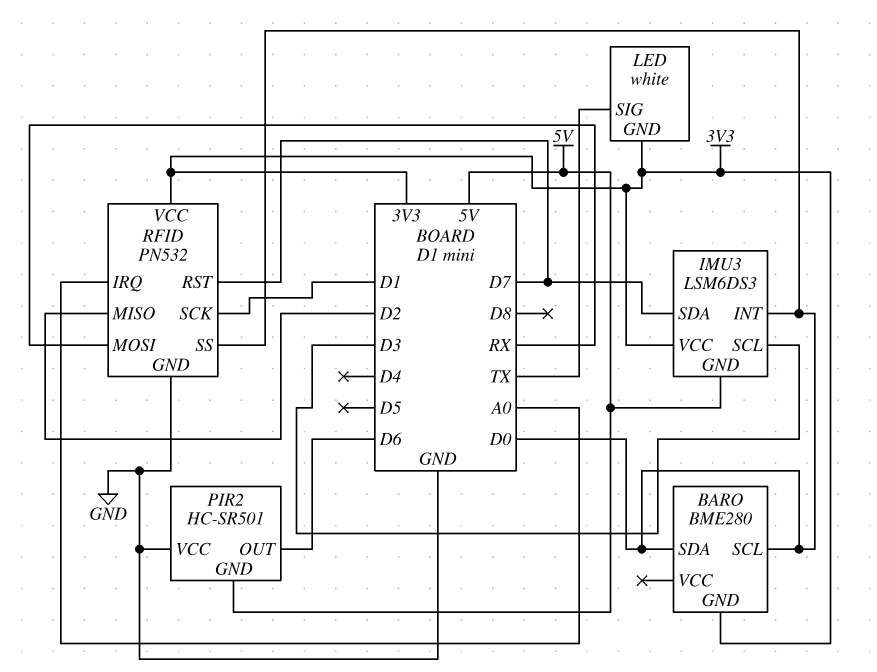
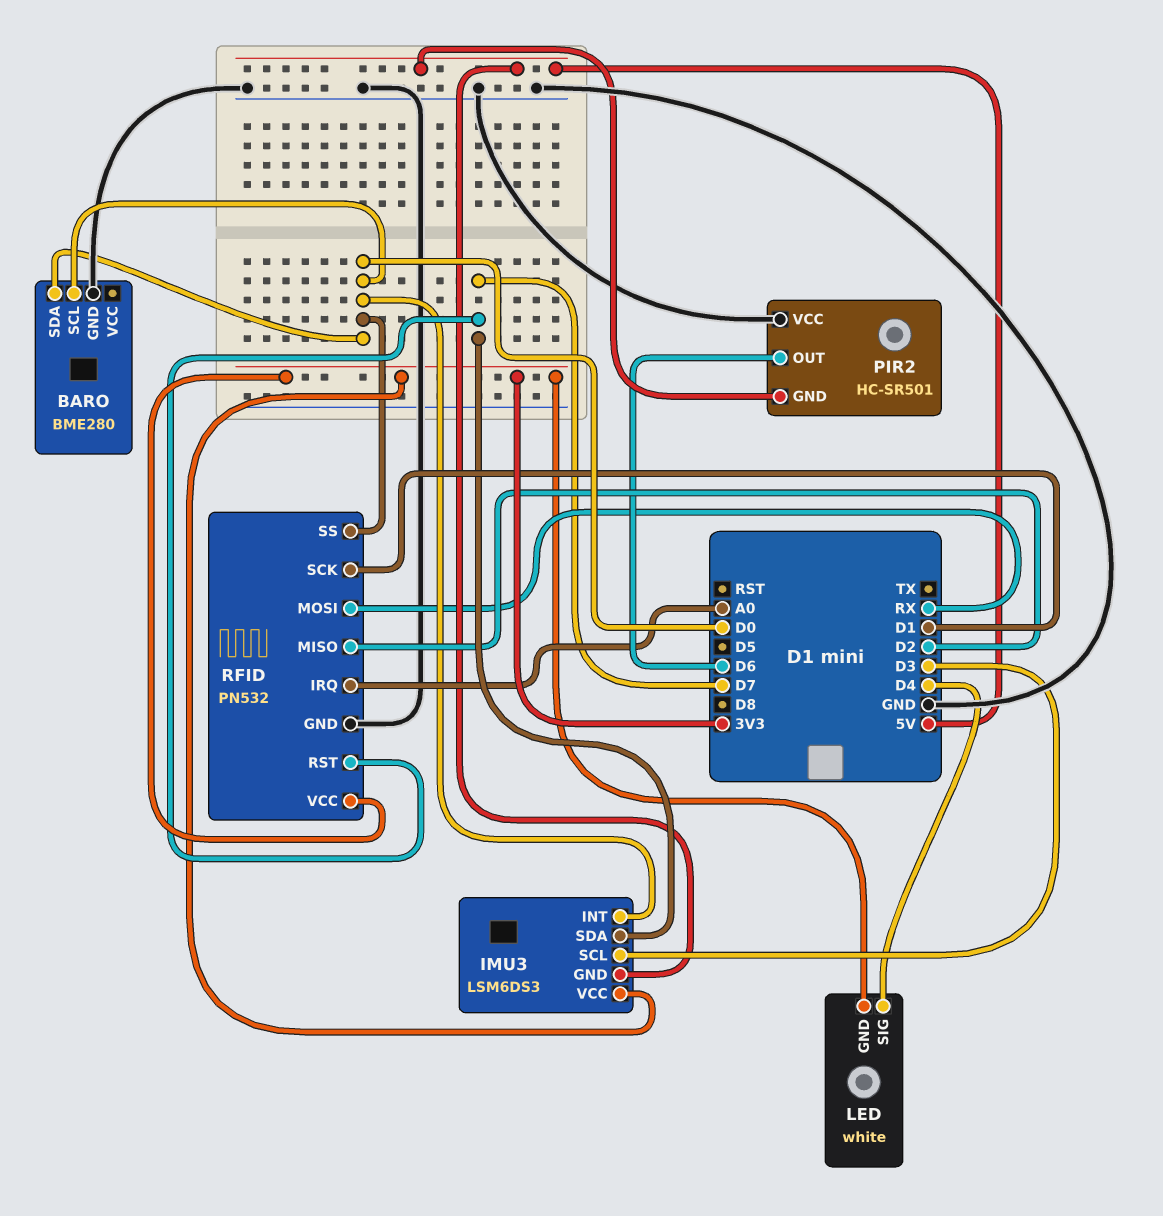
BARO pin GND: 3V3 -> GND
LED pin SIG: TX -> D4

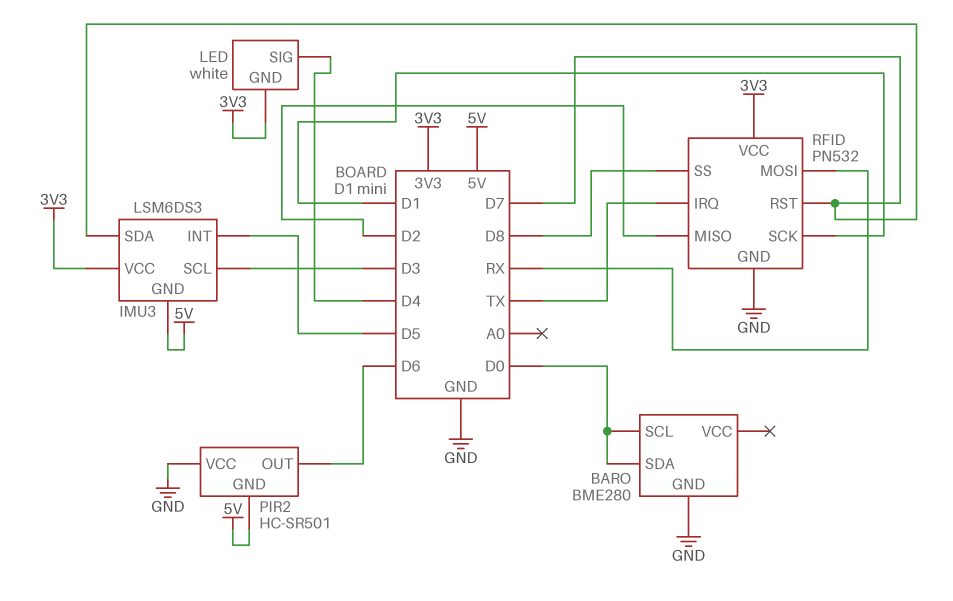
IMU3 pin INT: D0 -> D5
RFID pin IRQ: A0 -> TX
RFID pin SS: D0 -> D8

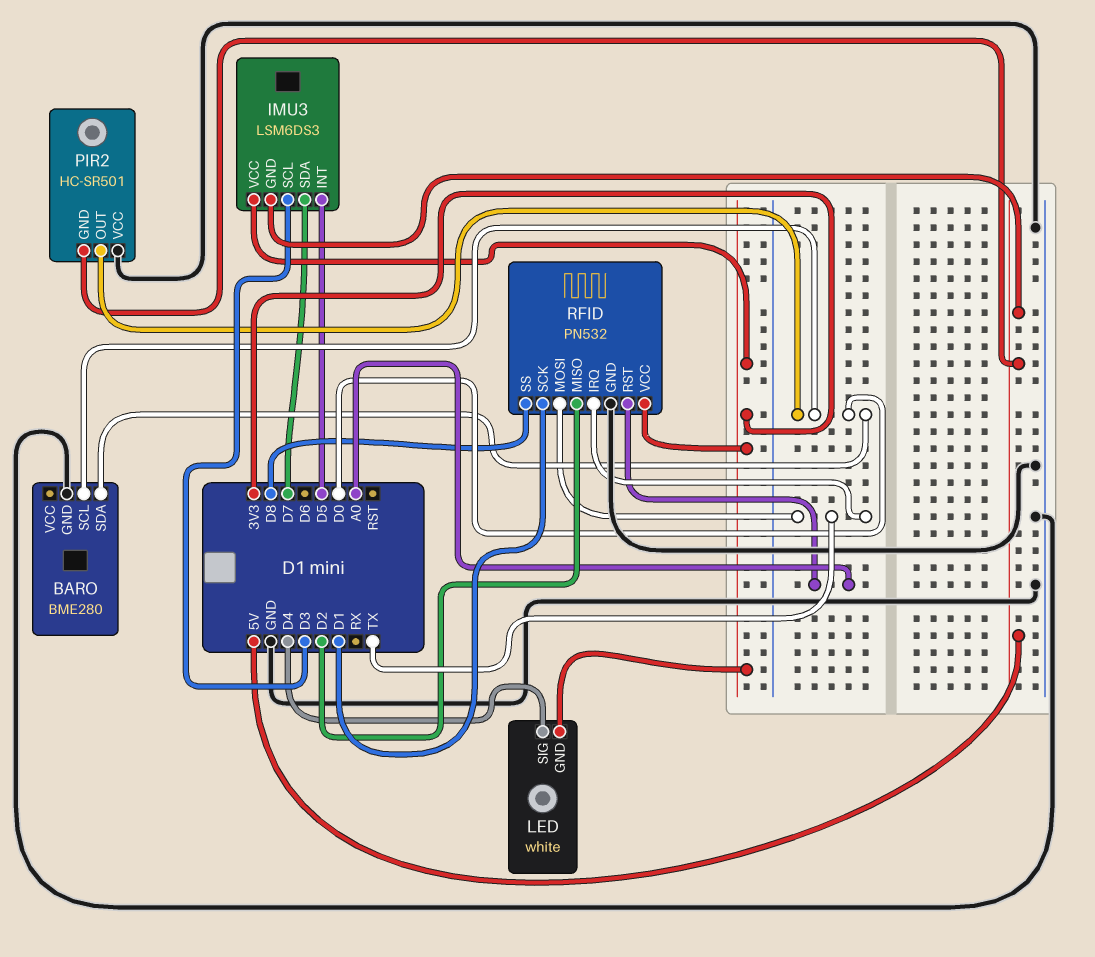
PIR2 pin OUT: D6 -> D0
RFID pin MOSI: RX -> TX
RFID pin RST: D7 -> A0

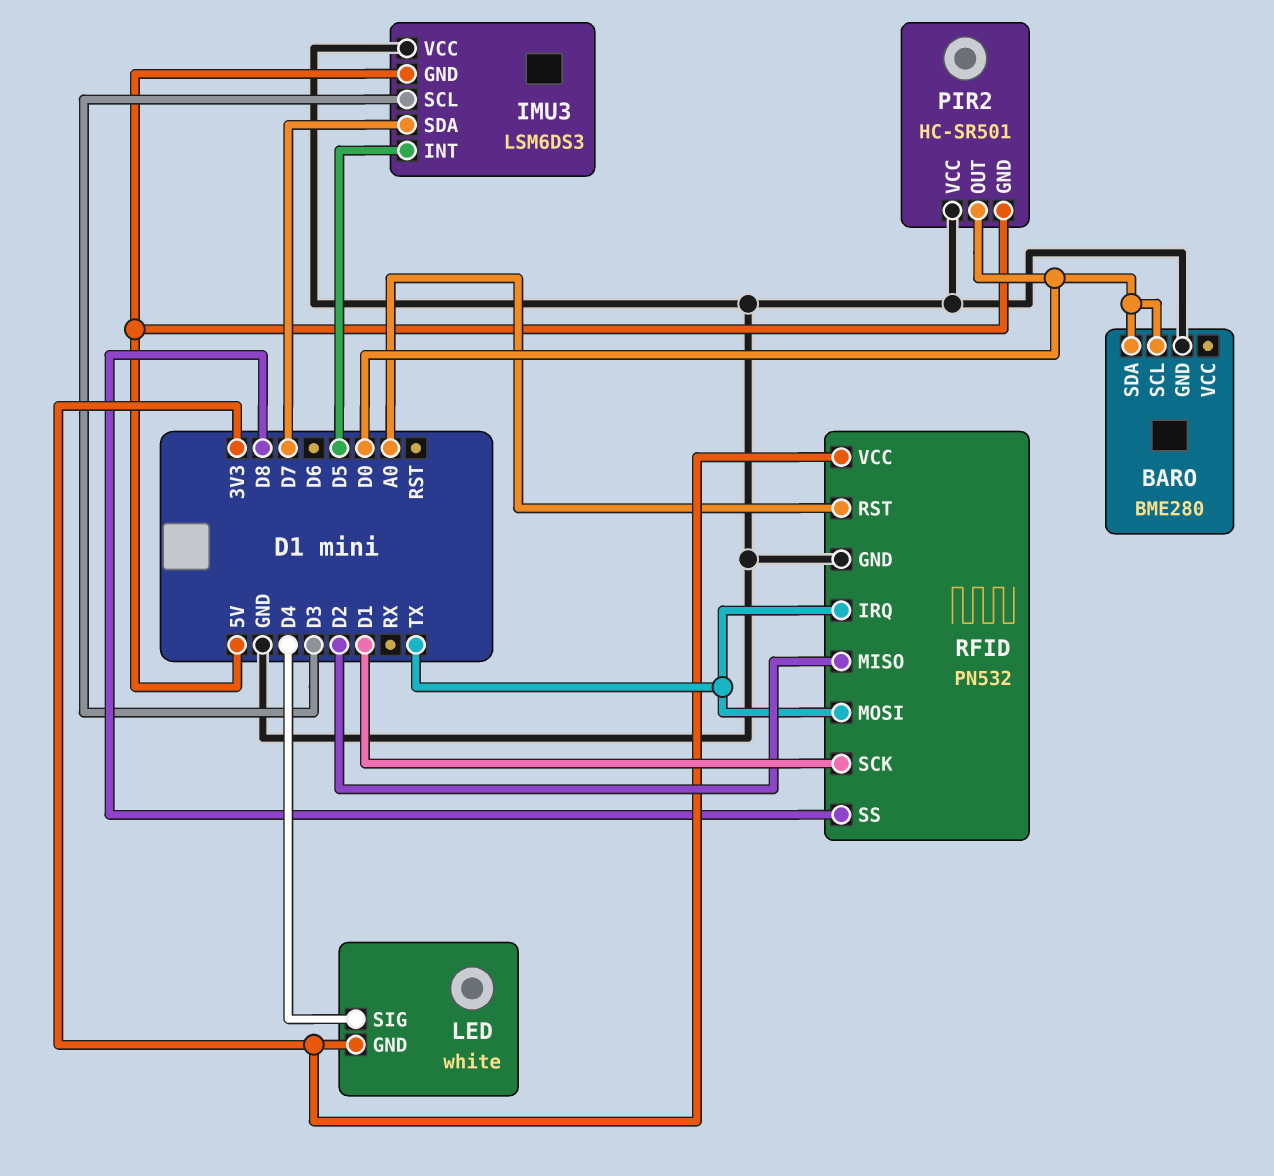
IMU3 pin VCC: 3V3 -> GND

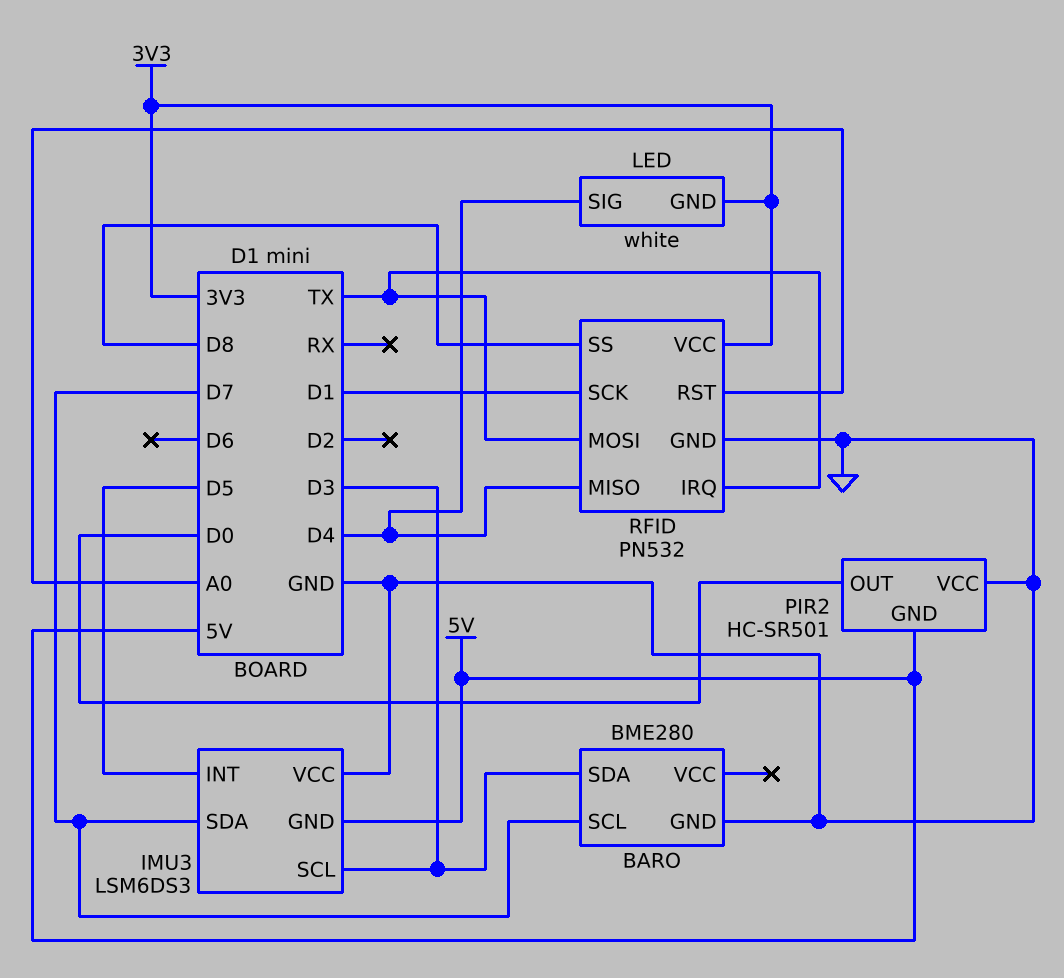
BARO pin SCL: D0 -> D7
BARO pin SDA: D0 -> D3
RFID pin MISO: D2 -> D4

